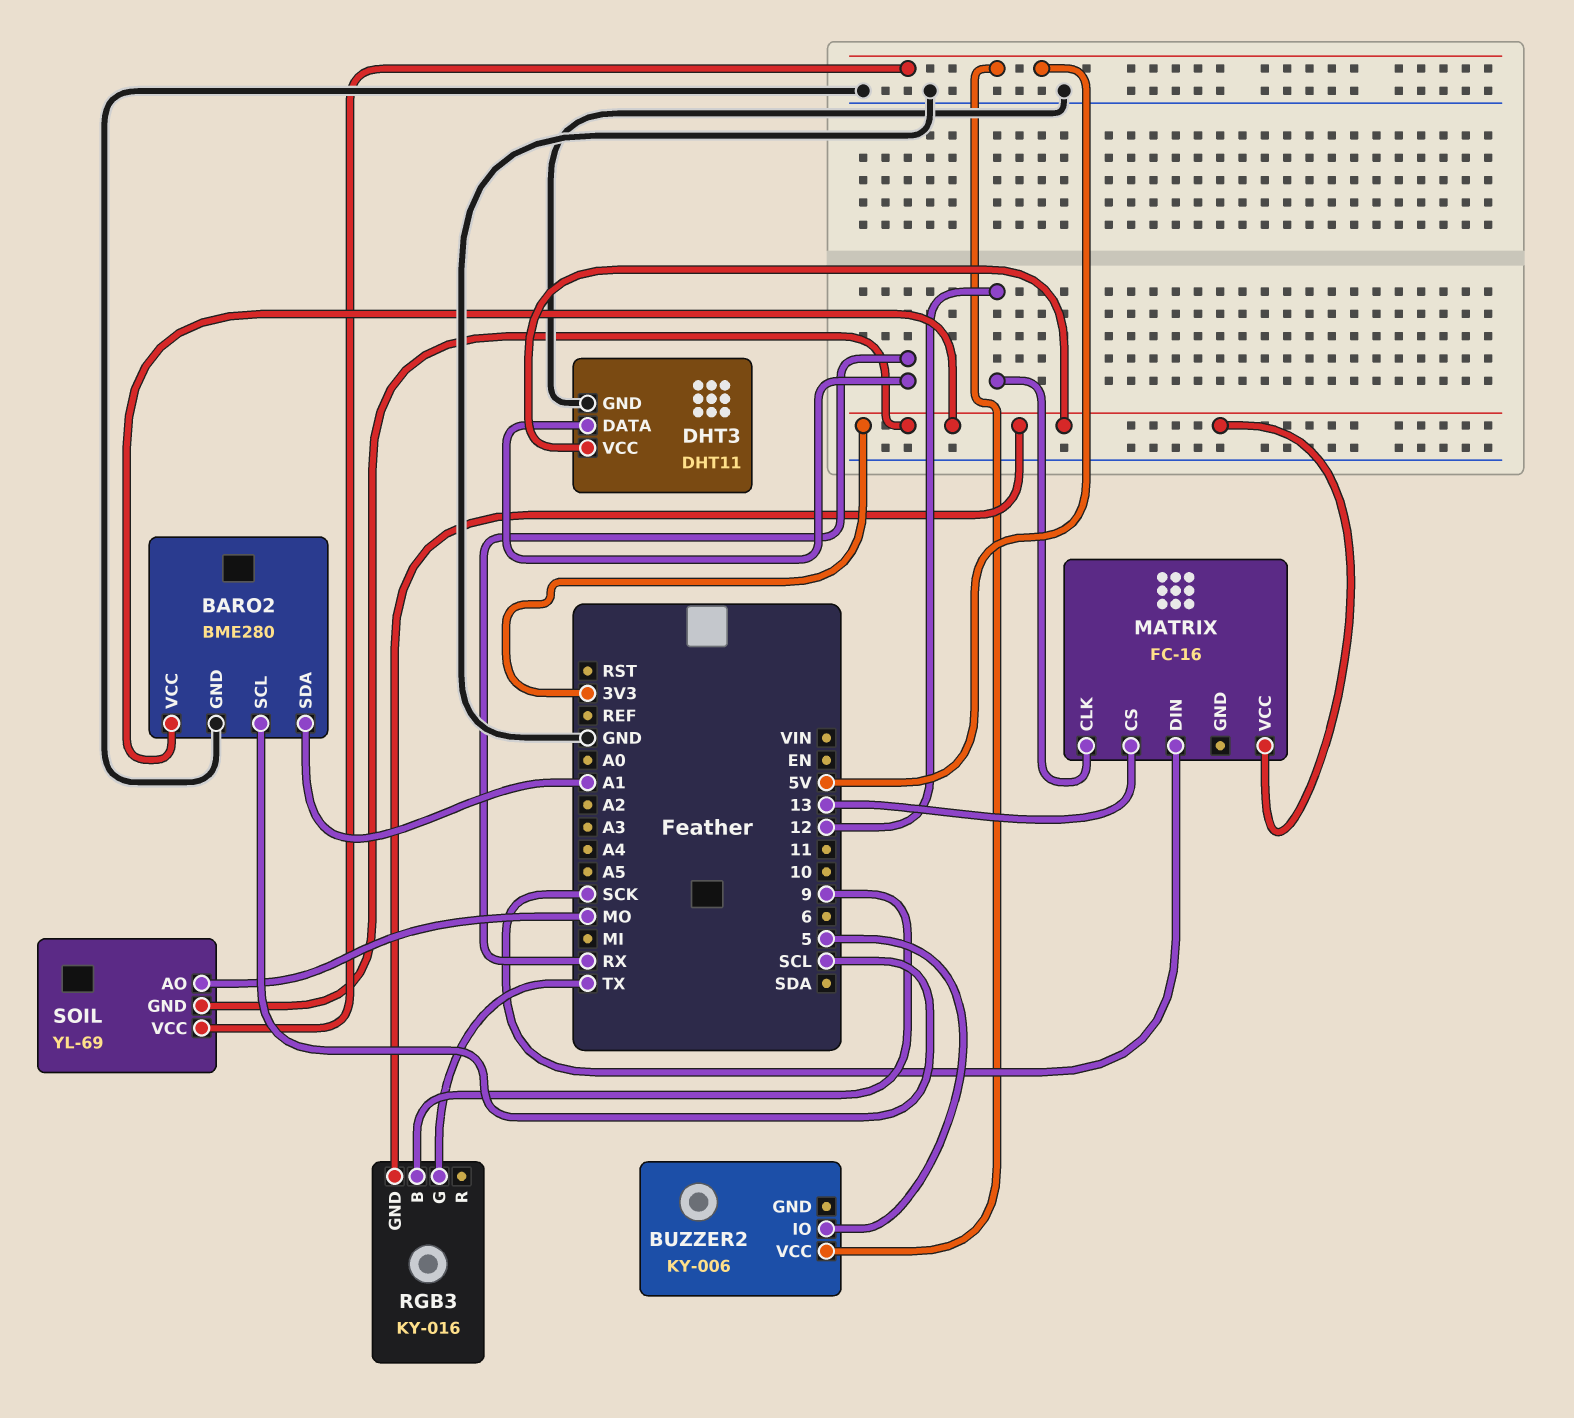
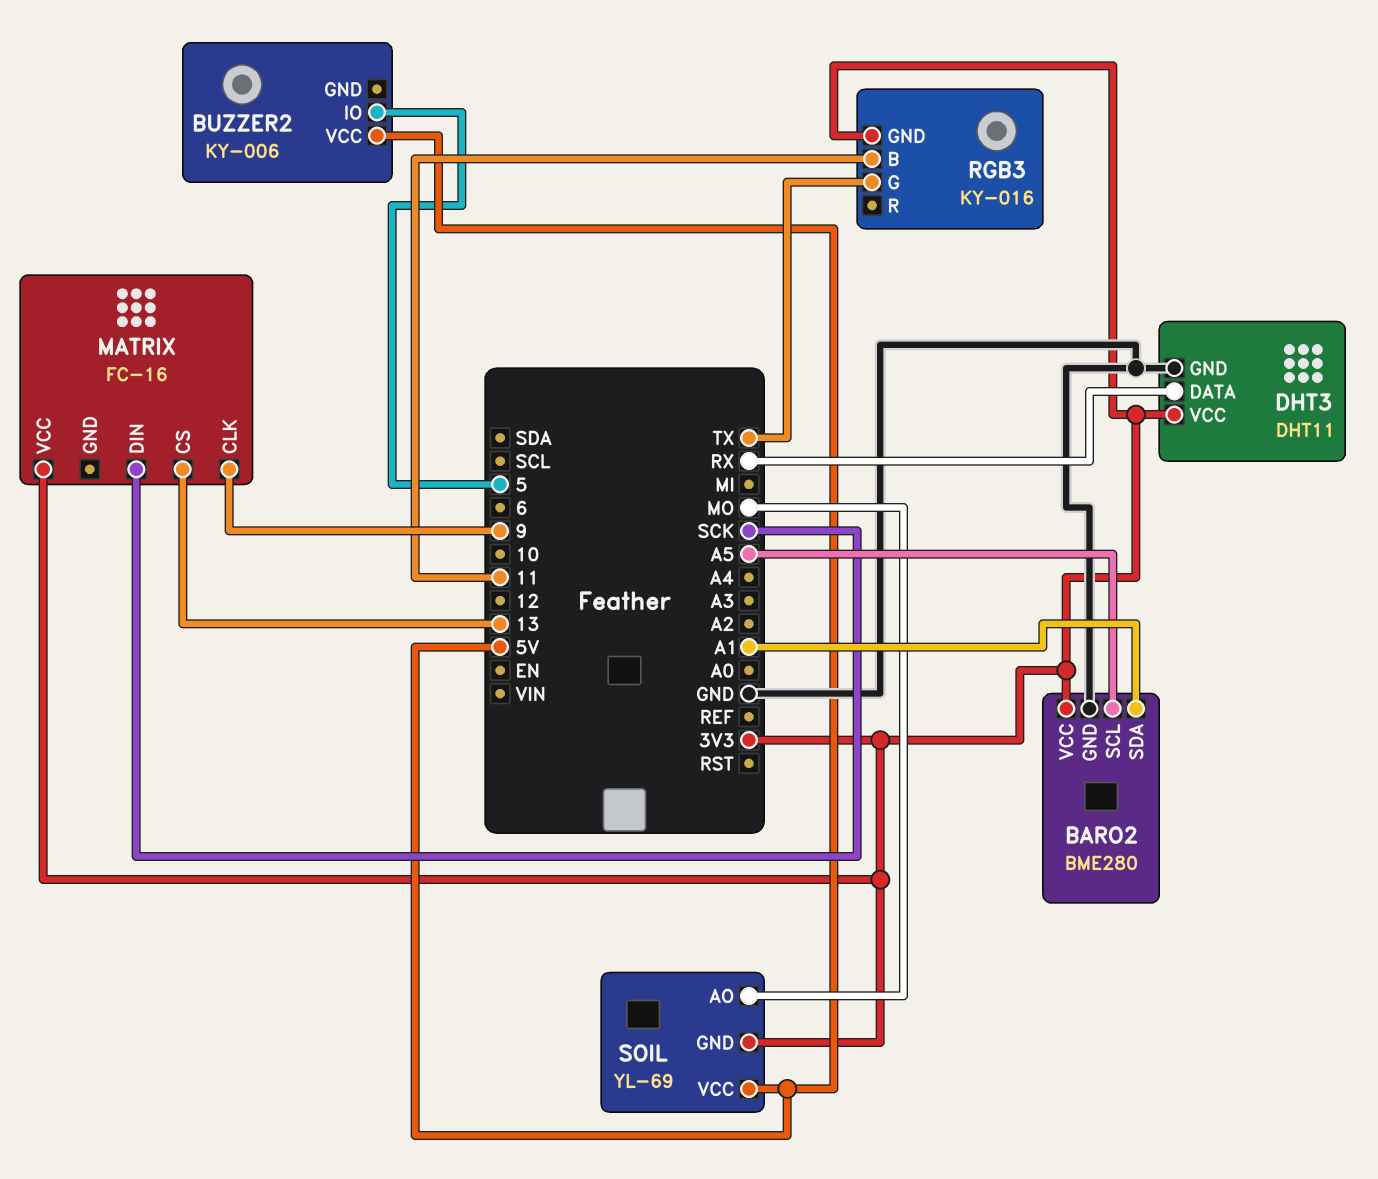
BARO2 pin SCL: SCL -> A5
MATRIX pin CLK: 12 -> 9
RGB3 pin B: 9 -> 11

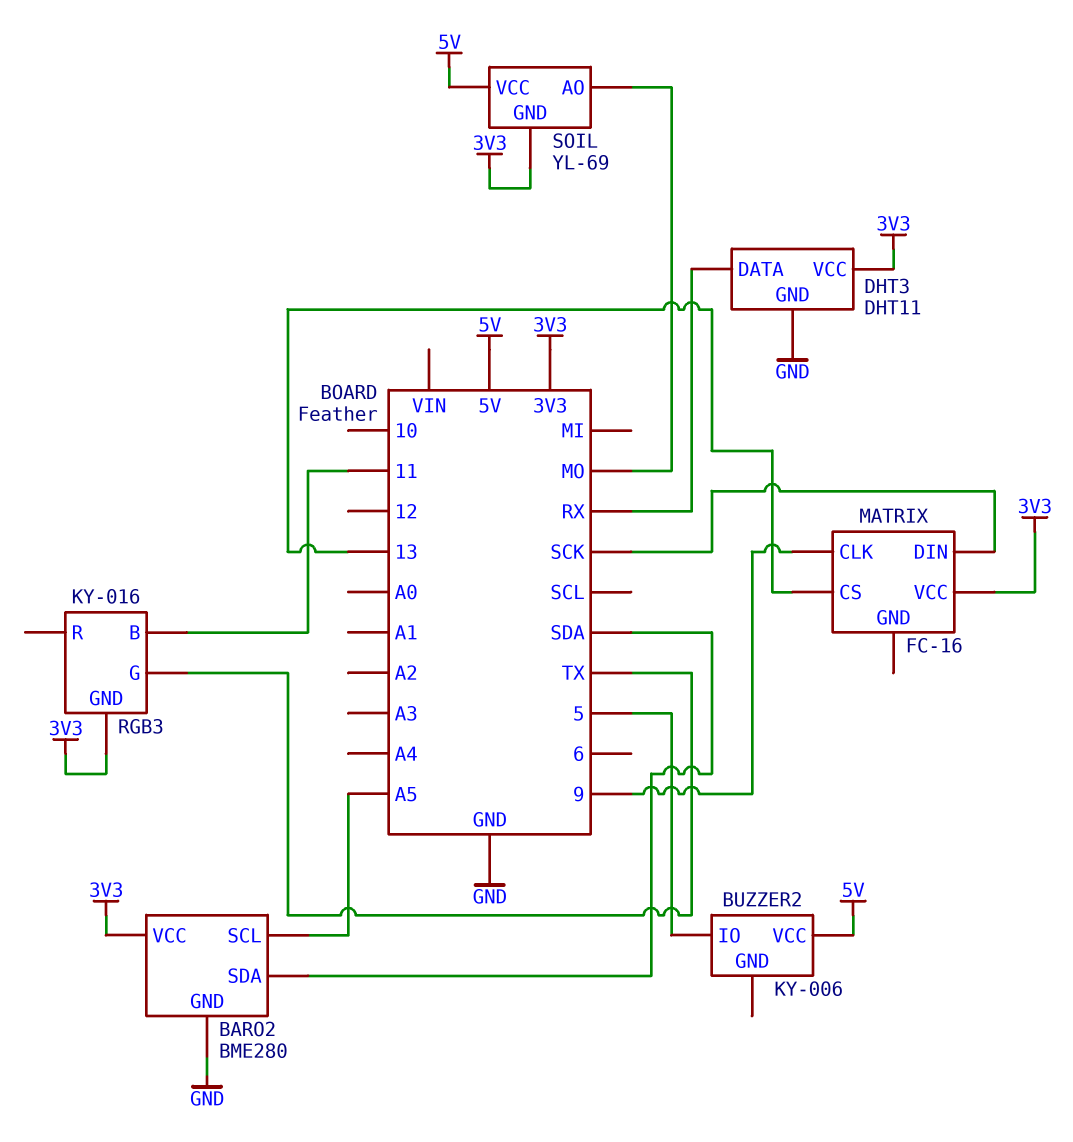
BARO2 pin SDA: A1 -> SDA

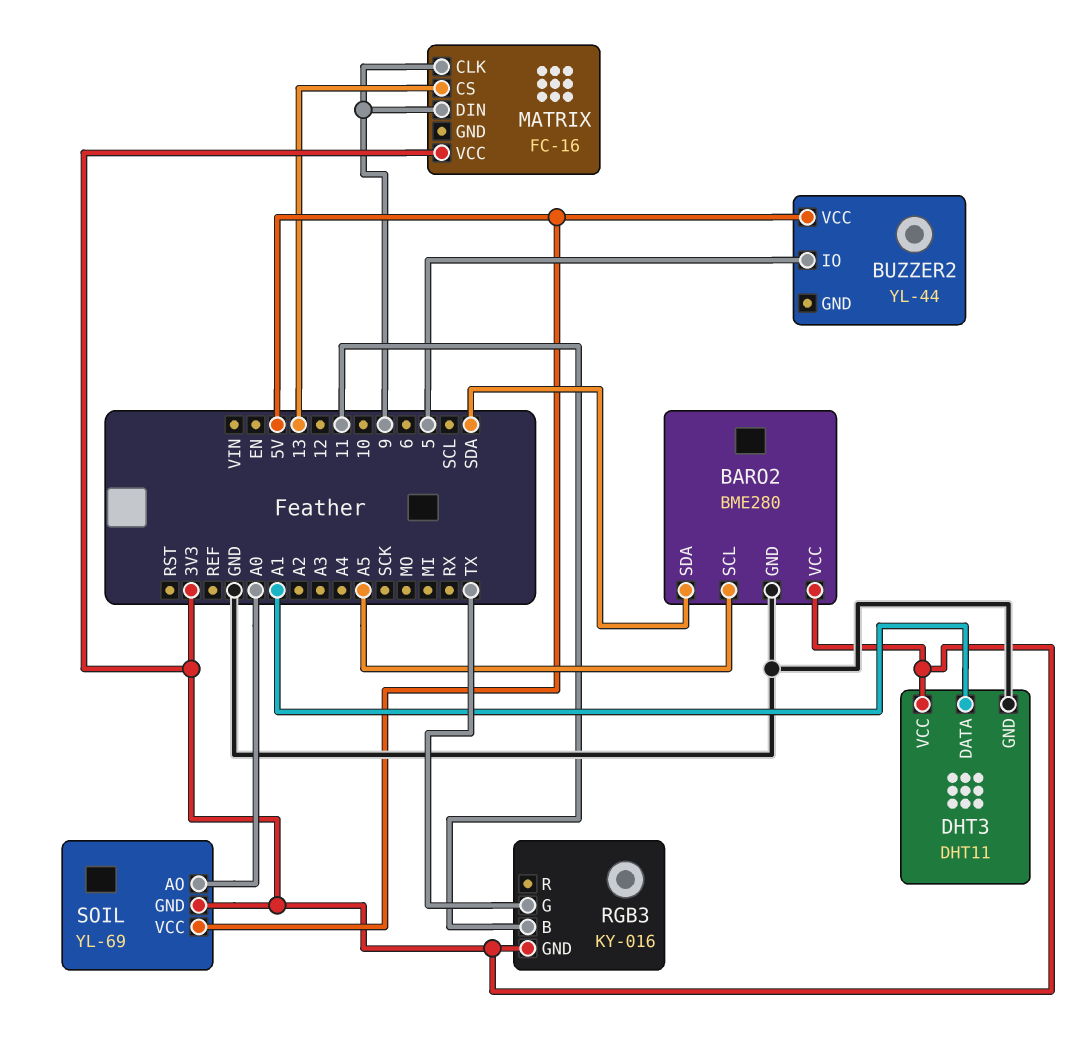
BUZZER2: KY-006 -> YL-44
DHT3 pin DATA: RX -> A1
MATRIX pin DIN: SCK -> 9
SOIL pin AO: MO -> A0

